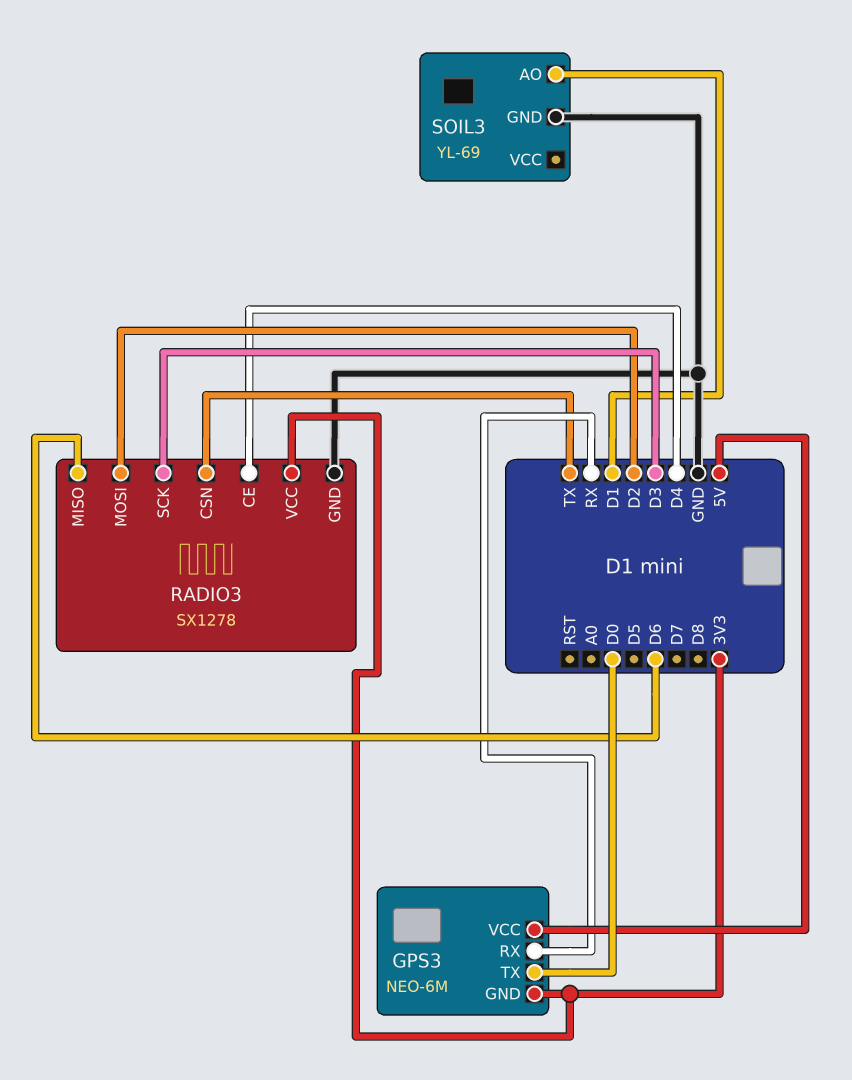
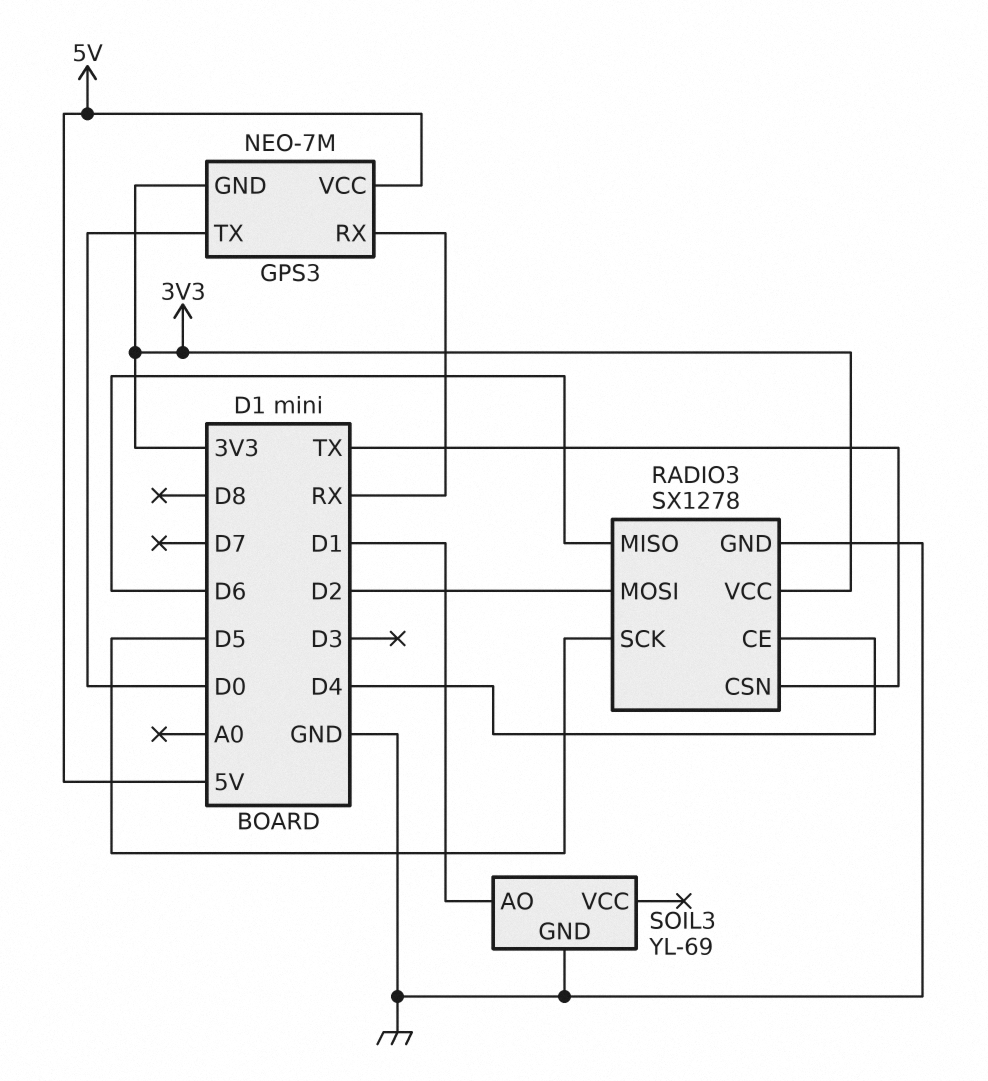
GPS3: NEO-6M -> NEO-7M
RADIO3 pin SCK: D3 -> D5

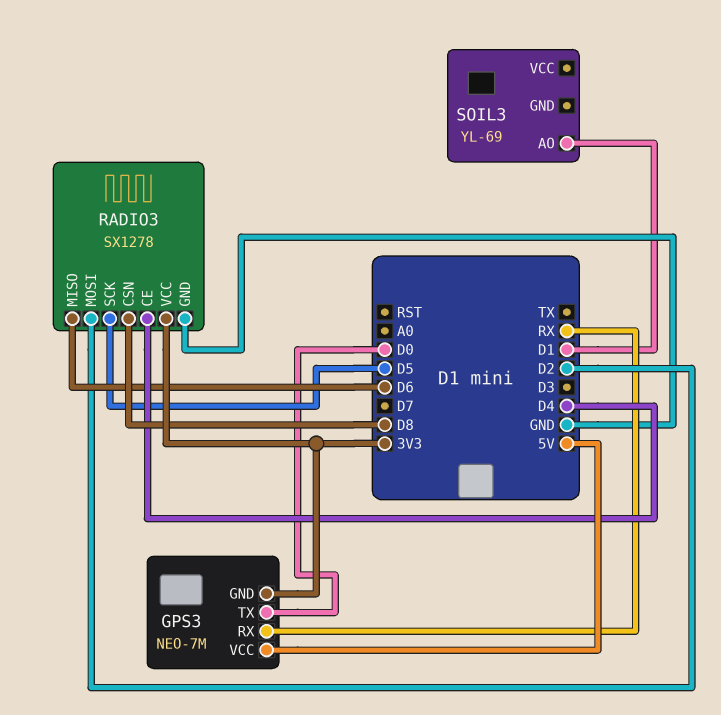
RADIO3 pin CSN: TX -> D8
SOIL3 pin GND: GND -> none

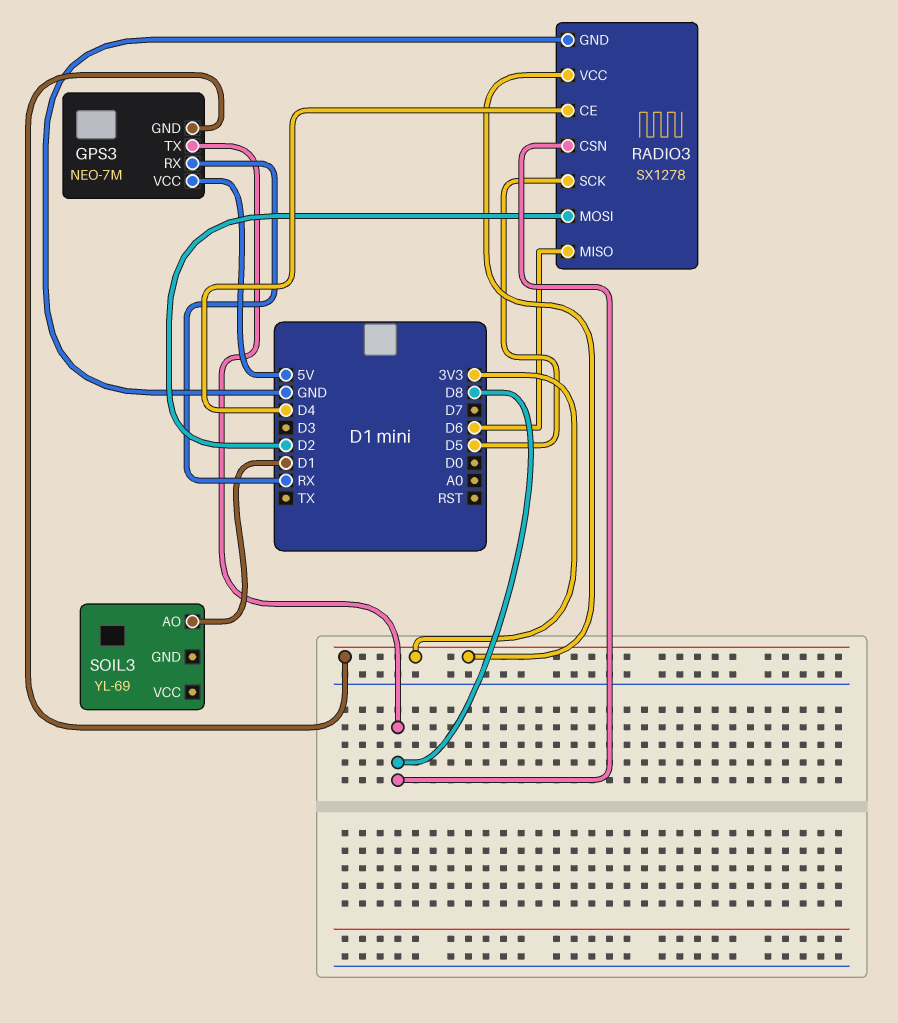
GPS3 pin TX: D0 -> D8

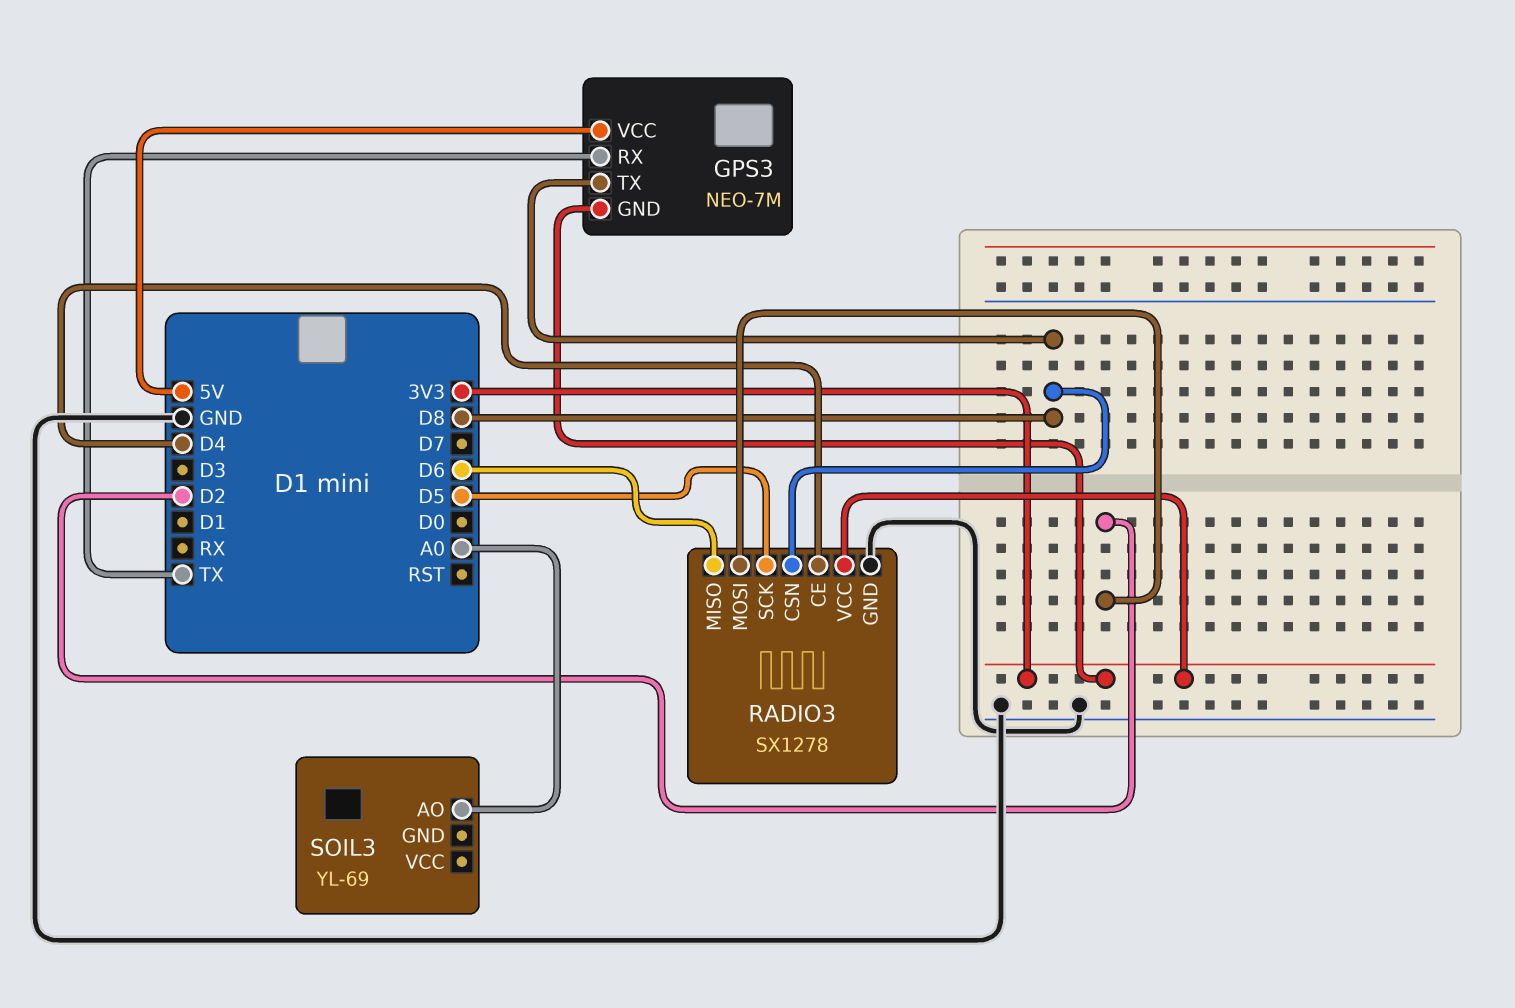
GPS3 pin RX: RX -> TX
SOIL3 pin AO: D1 -> A0

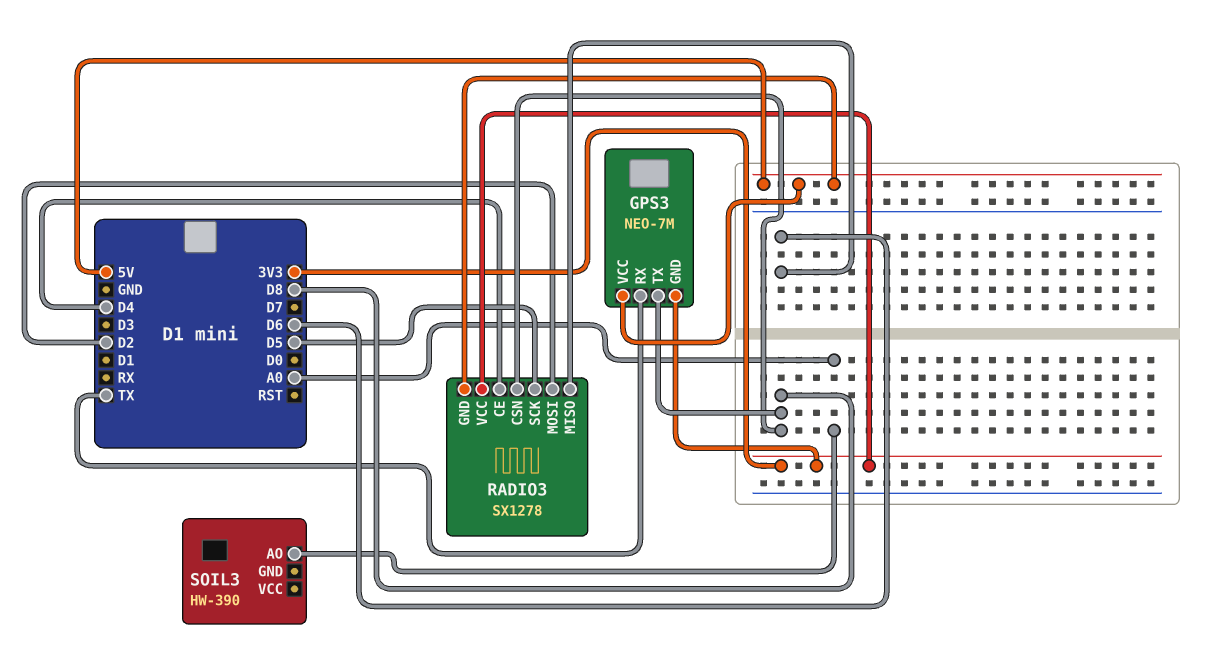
RADIO3 pin GND: GND -> 5V
SOIL3: YL-69 -> HW-390

